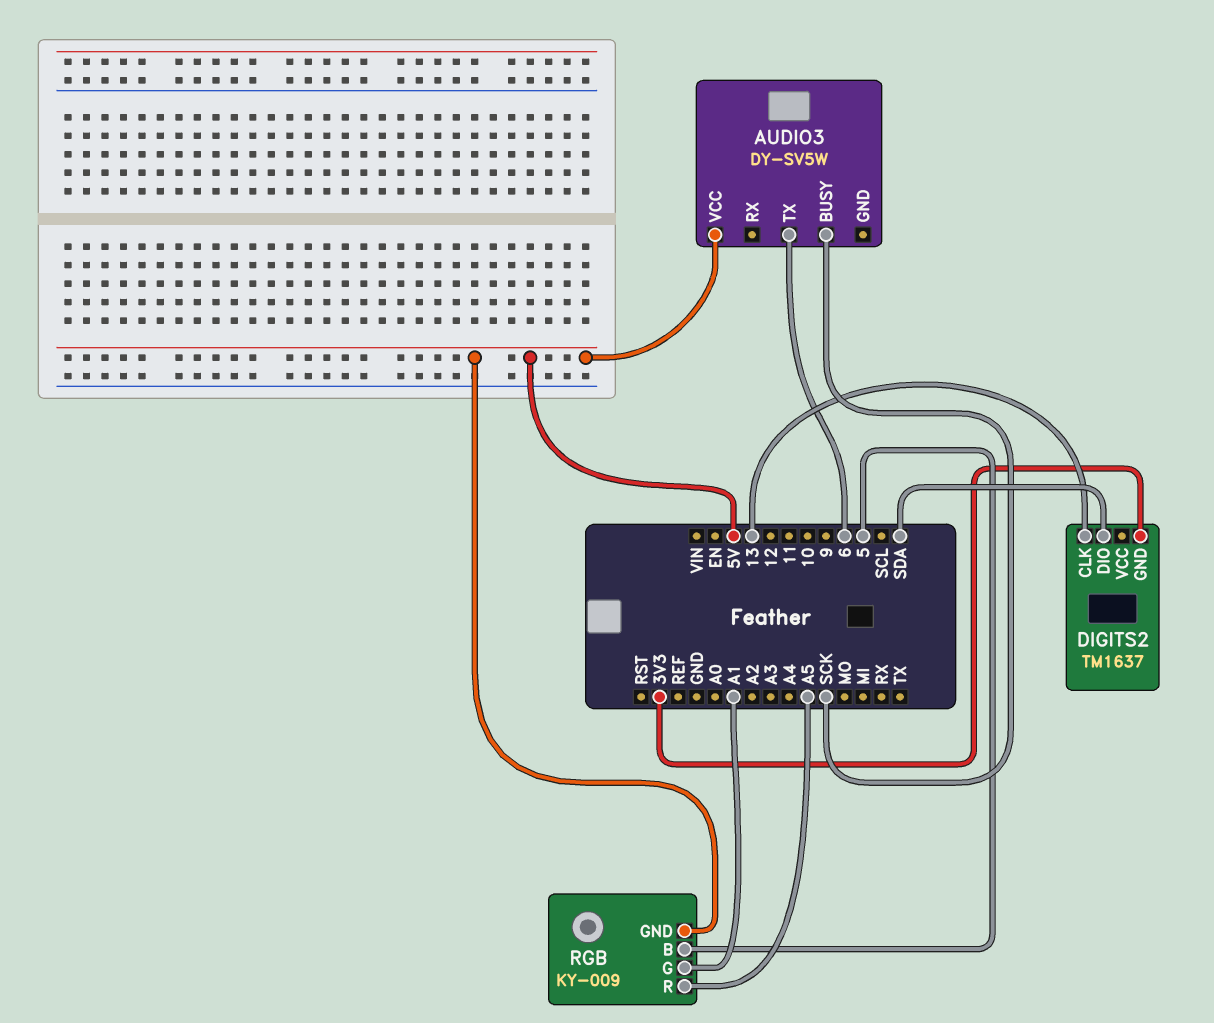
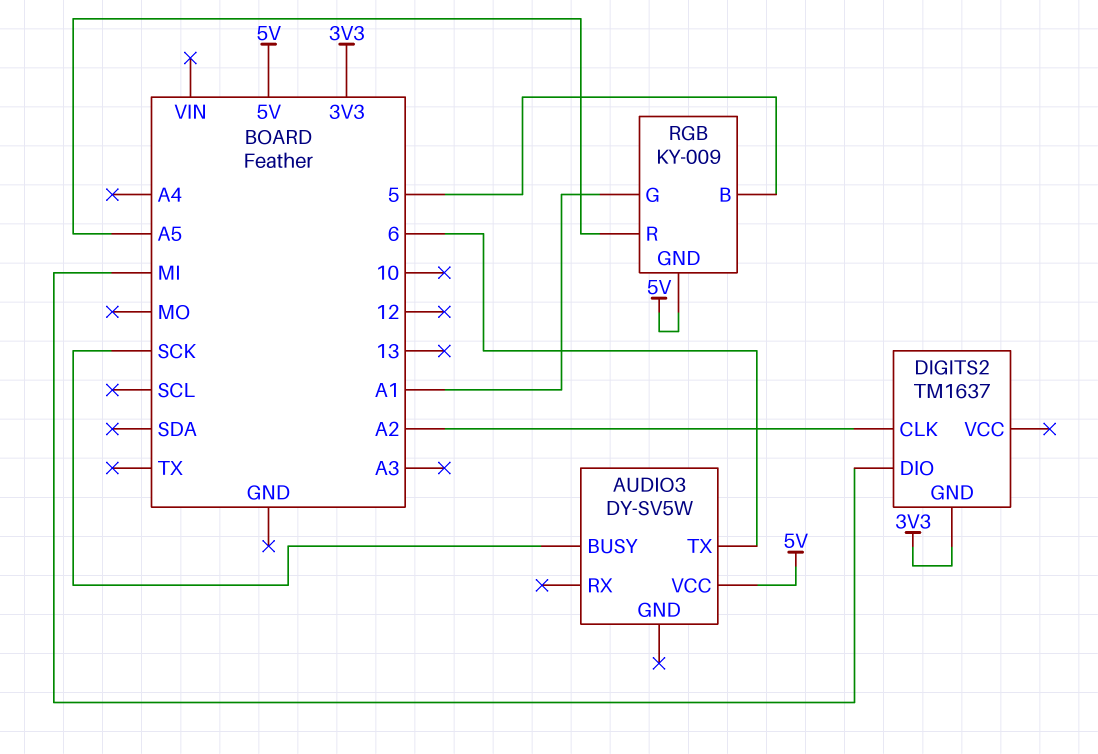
DIGITS2 pin CLK: 13 -> A2
DIGITS2 pin DIO: SDA -> MI

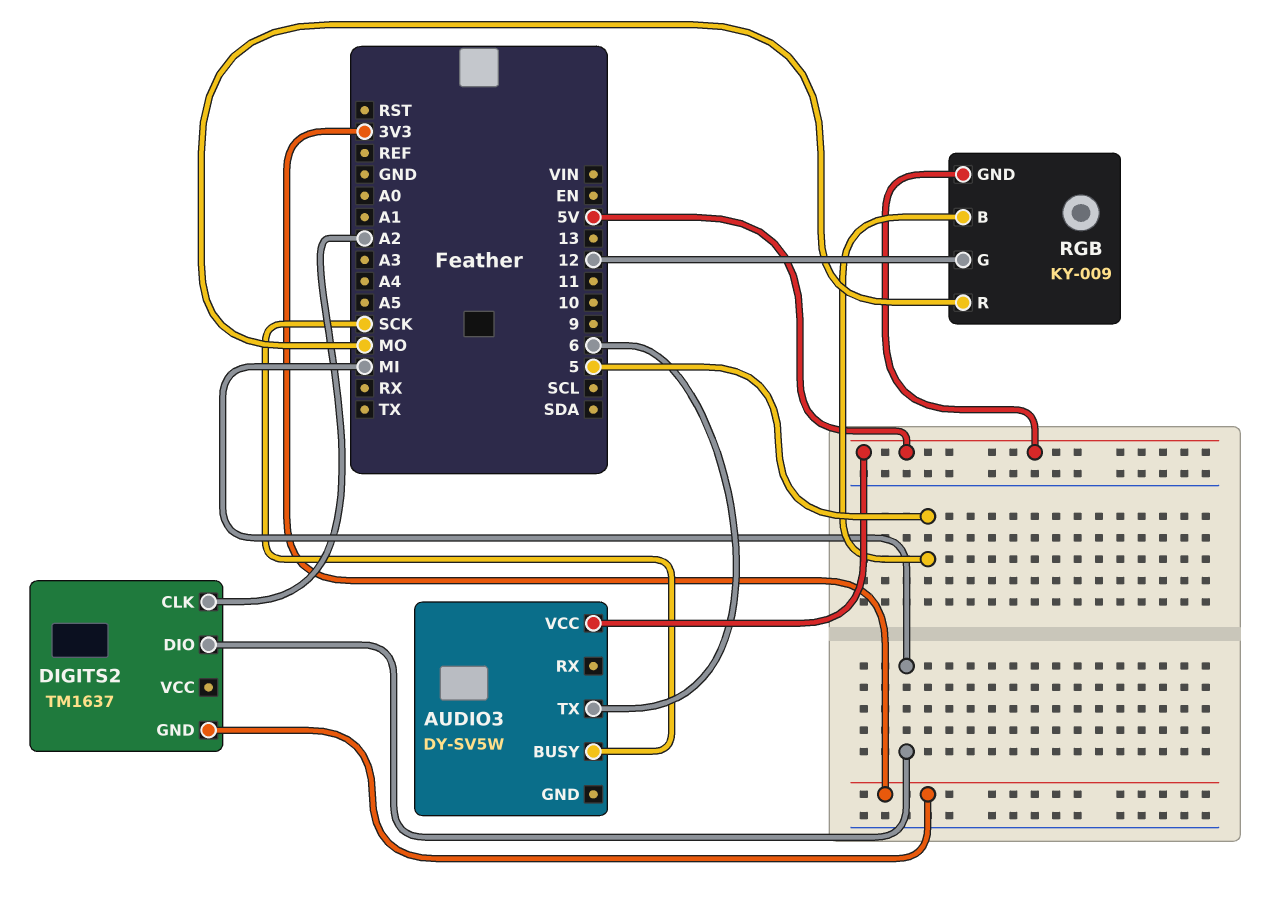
RGB pin G: A1 -> 12
RGB pin R: A5 -> MO

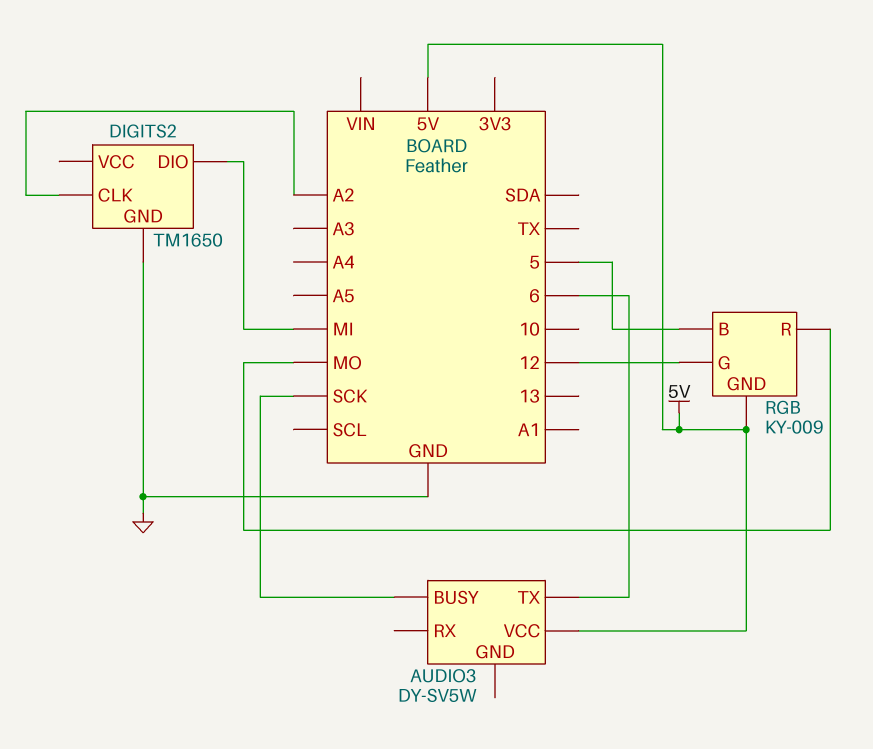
DIGITS2: TM1637 -> TM1650
DIGITS2 pin GND: 3V3 -> GND

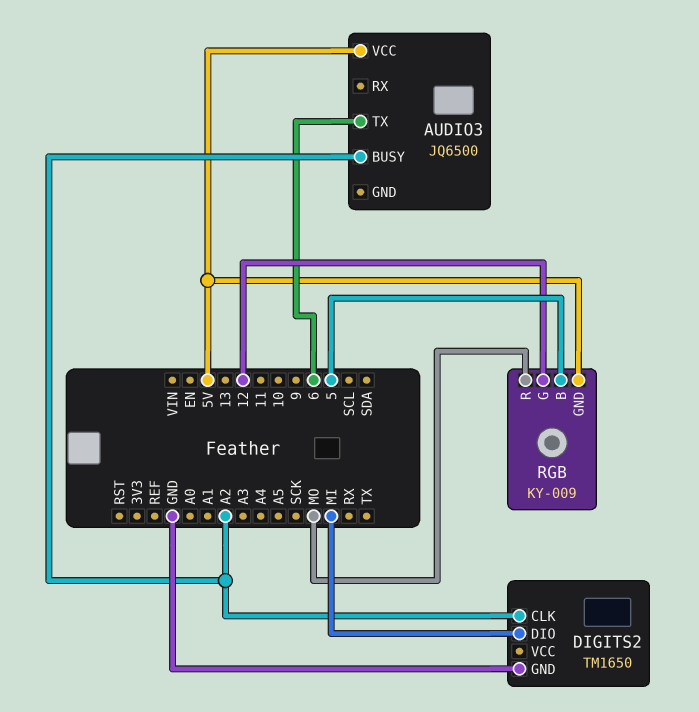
AUDIO3: DY-SV5W -> JQ6500
AUDIO3 pin BUSY: SCK -> A2

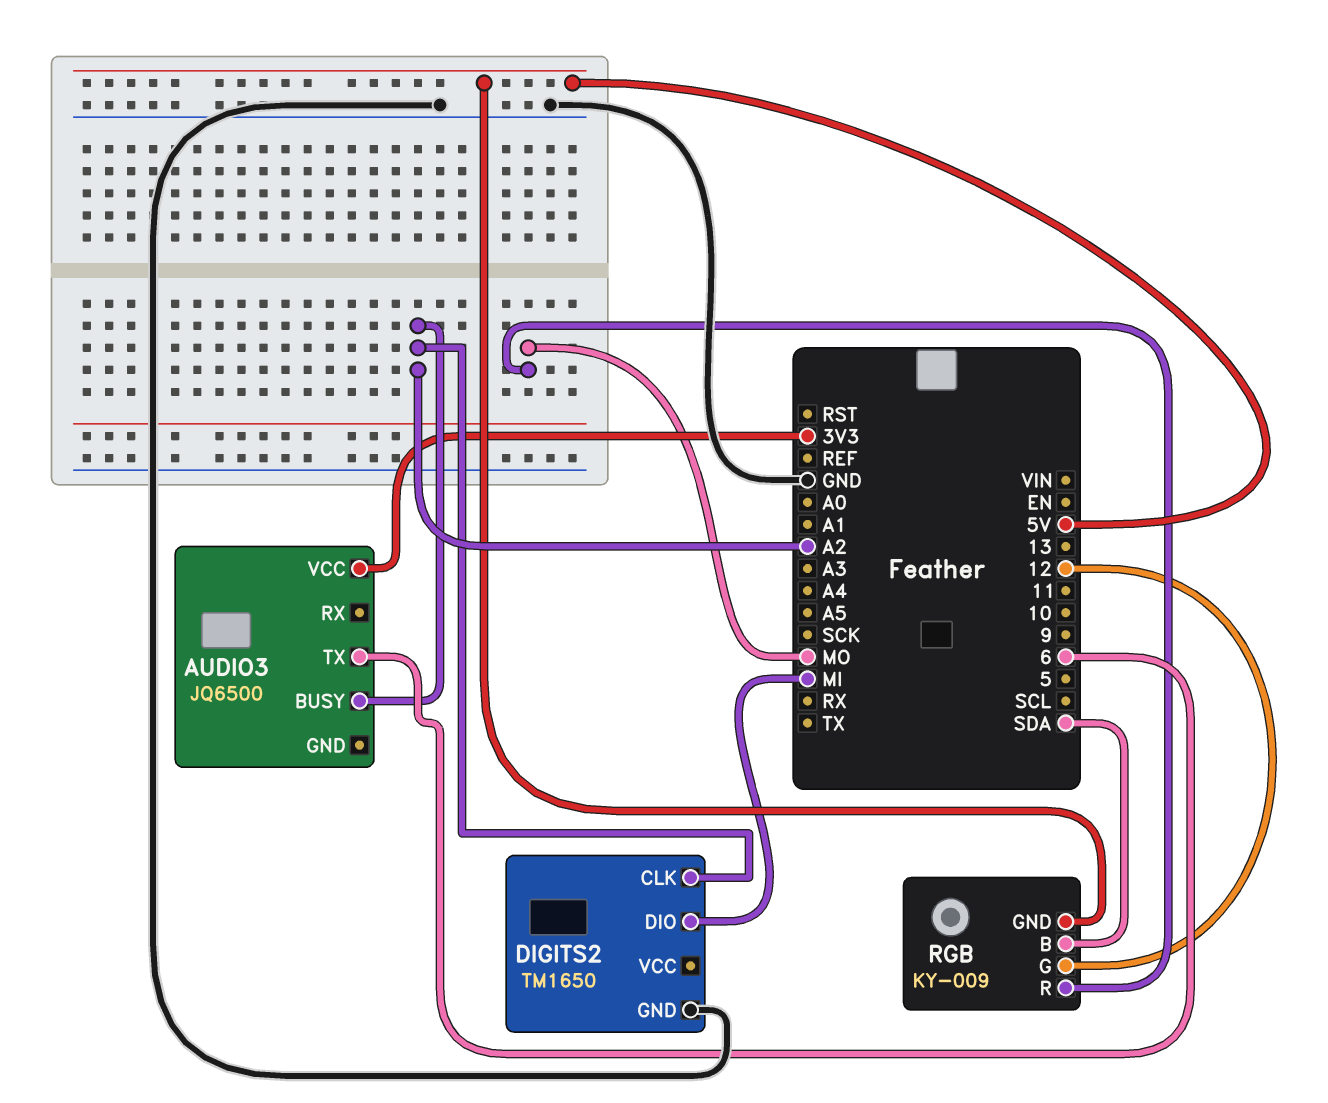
AUDIO3 pin VCC: 5V -> 3V3
RGB pin B: 5 -> SDA

